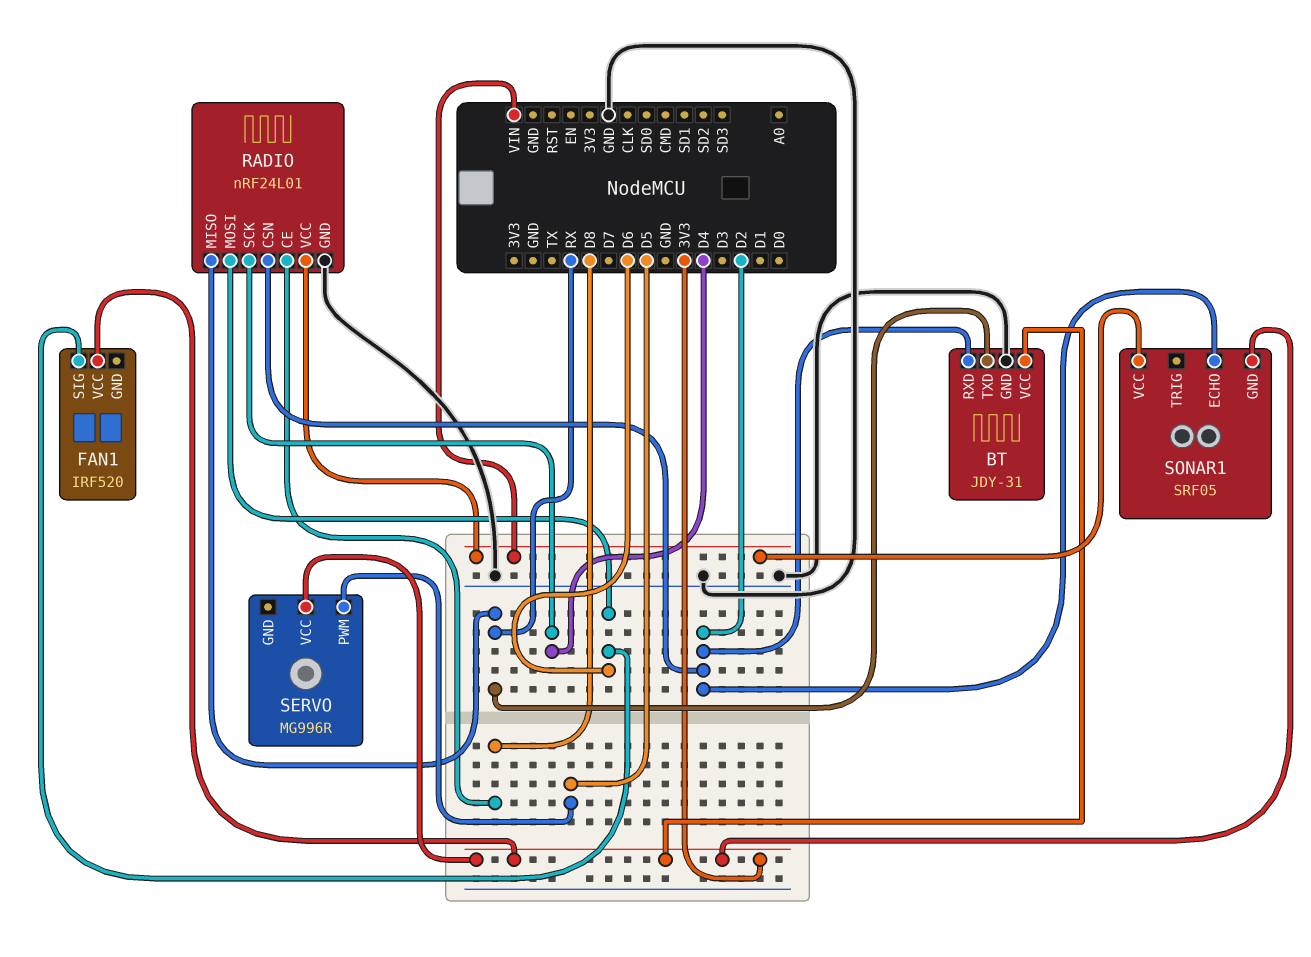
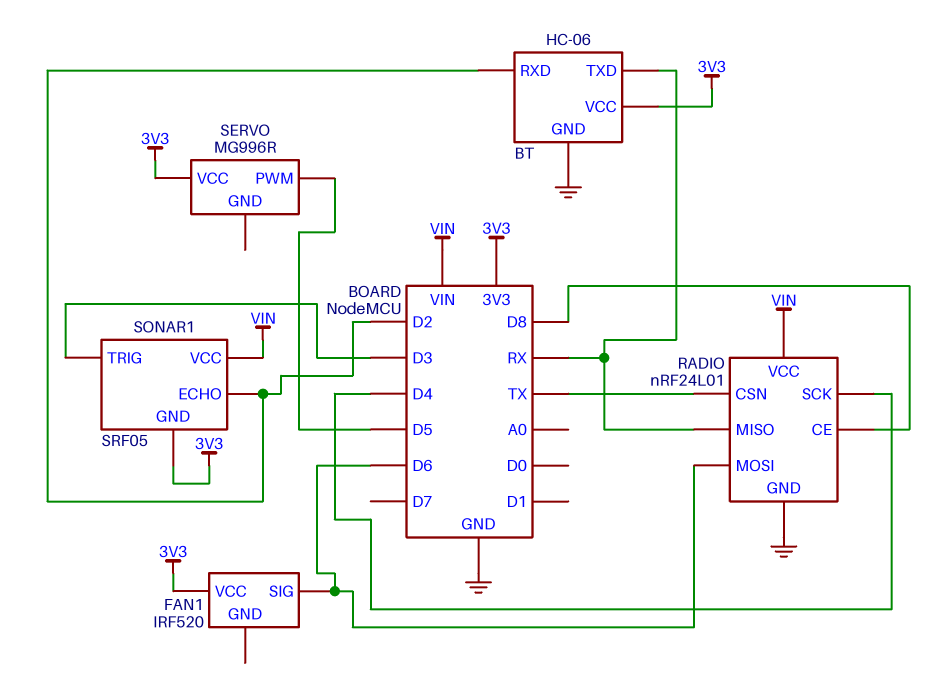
BT: JDY-31 -> HC-06
RADIO pin CSN: D2 -> TX
SONAR1 pin TRIG: none -> D3

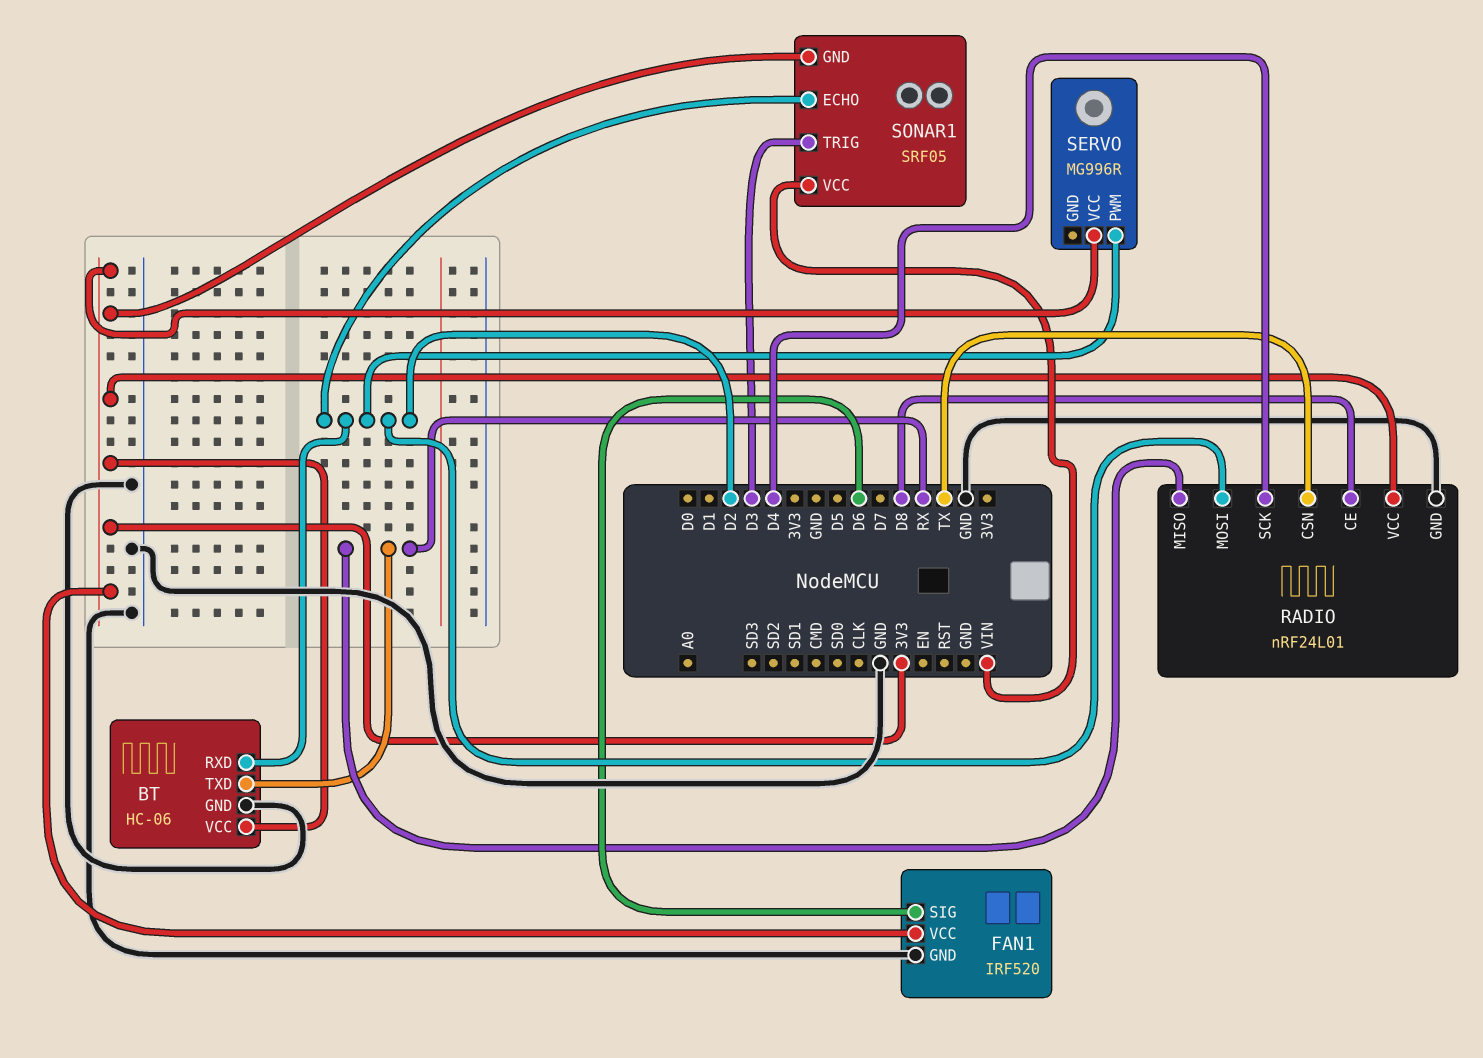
FAN1 pin GND: none -> GND
RADIO pin MOSI: D6 -> D2
RADIO pin VCC: VIN -> 3V3
SERVO pin PWM: D5 -> D2

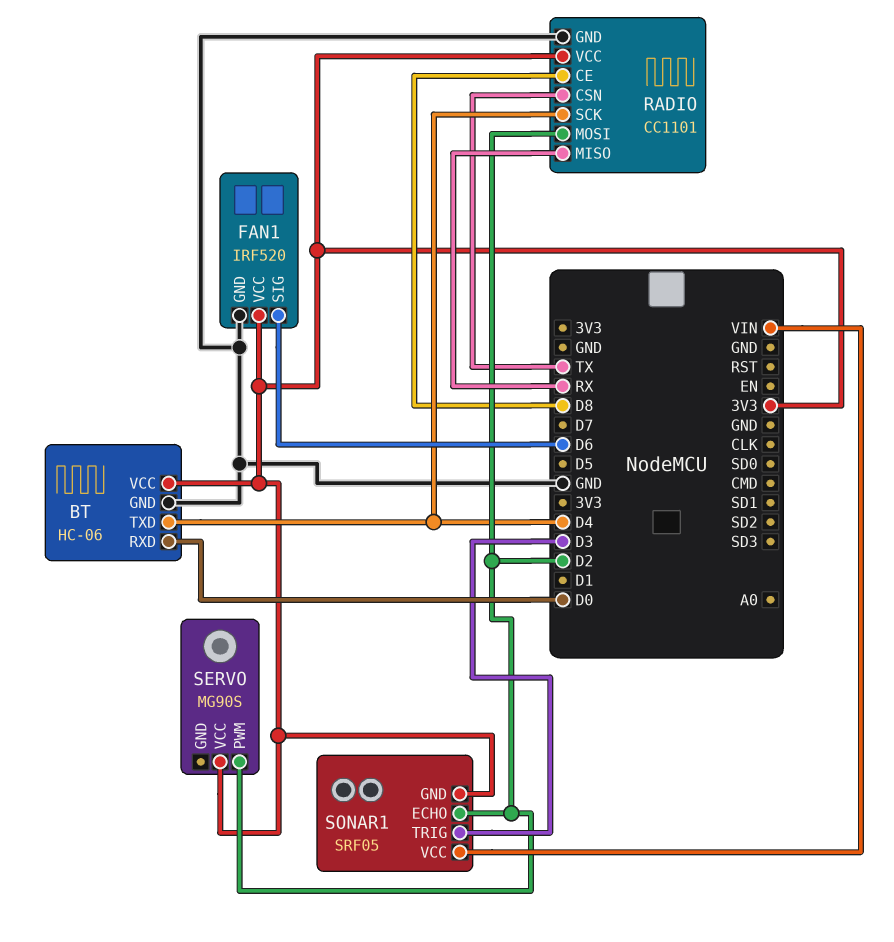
BT pin RXD: D2 -> D0
BT pin TXD: RX -> D4
RADIO: nRF24L01 -> CC1101
SERVO: MG996R -> MG90S

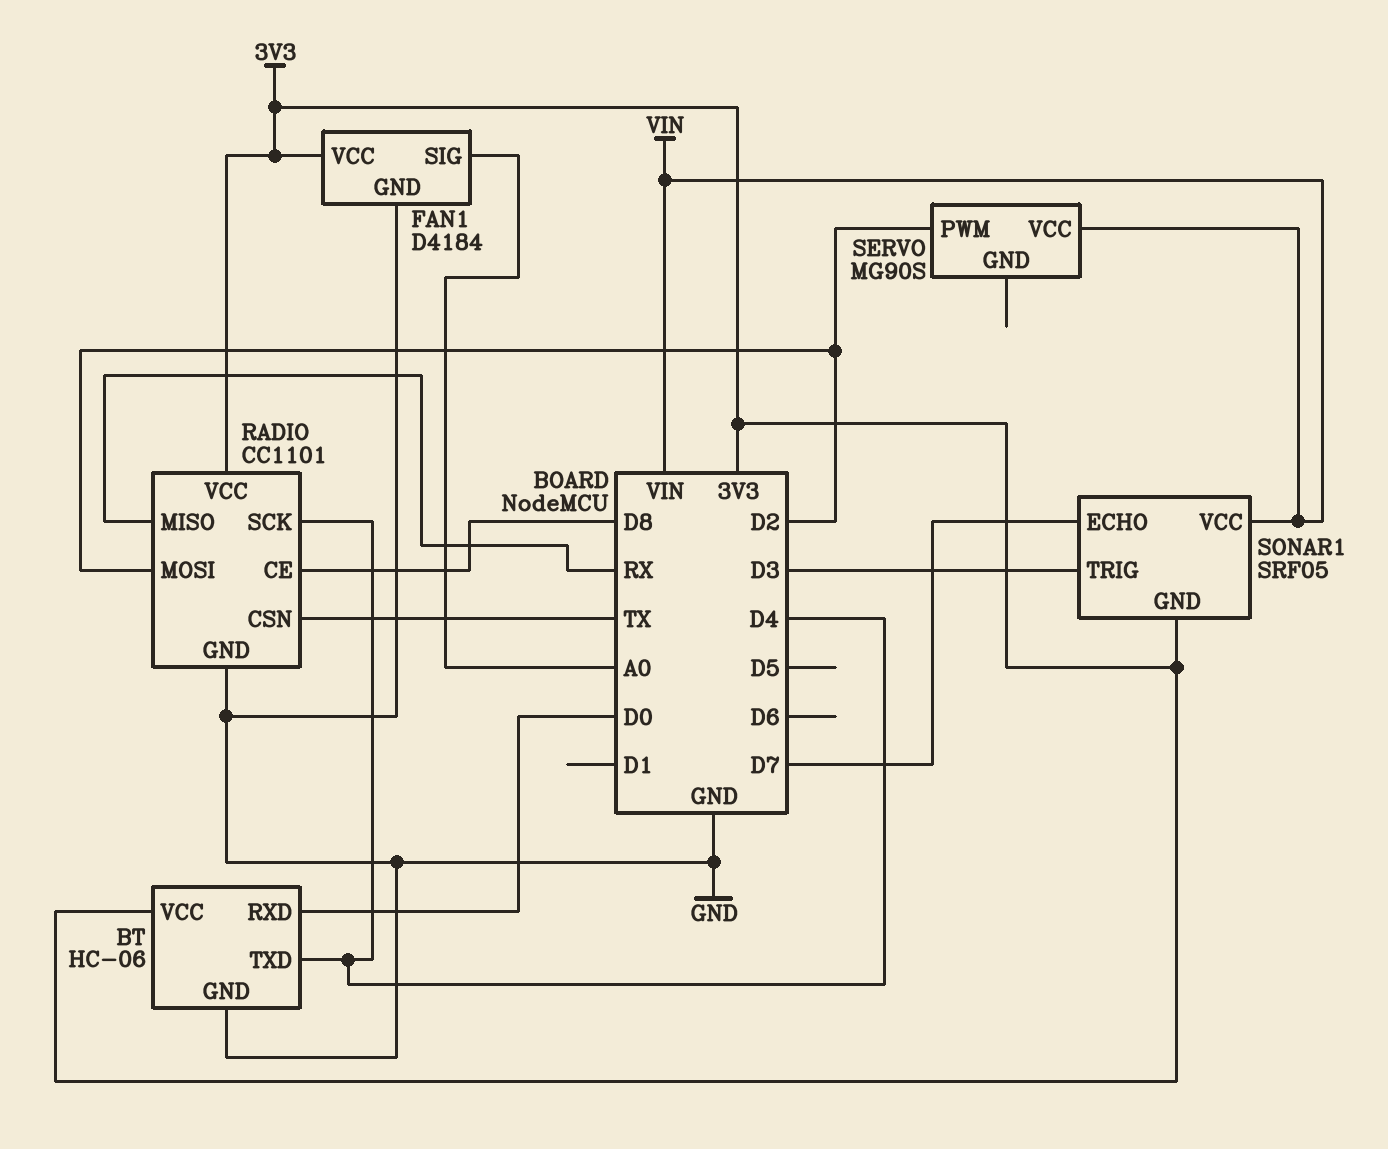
FAN1: IRF520 -> D4184
FAN1 pin SIG: D6 -> A0
SERVO pin VCC: 3V3 -> VIN
SONAR1 pin ECHO: D2 -> D7

